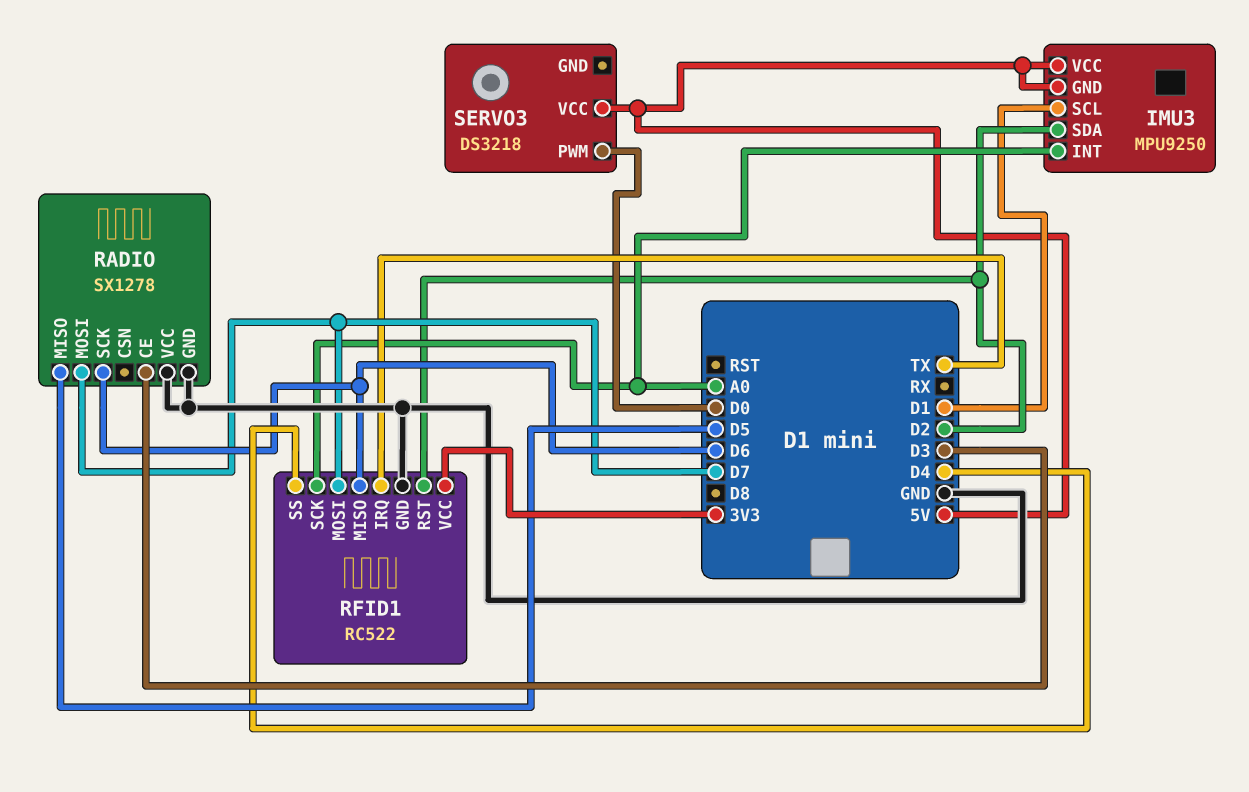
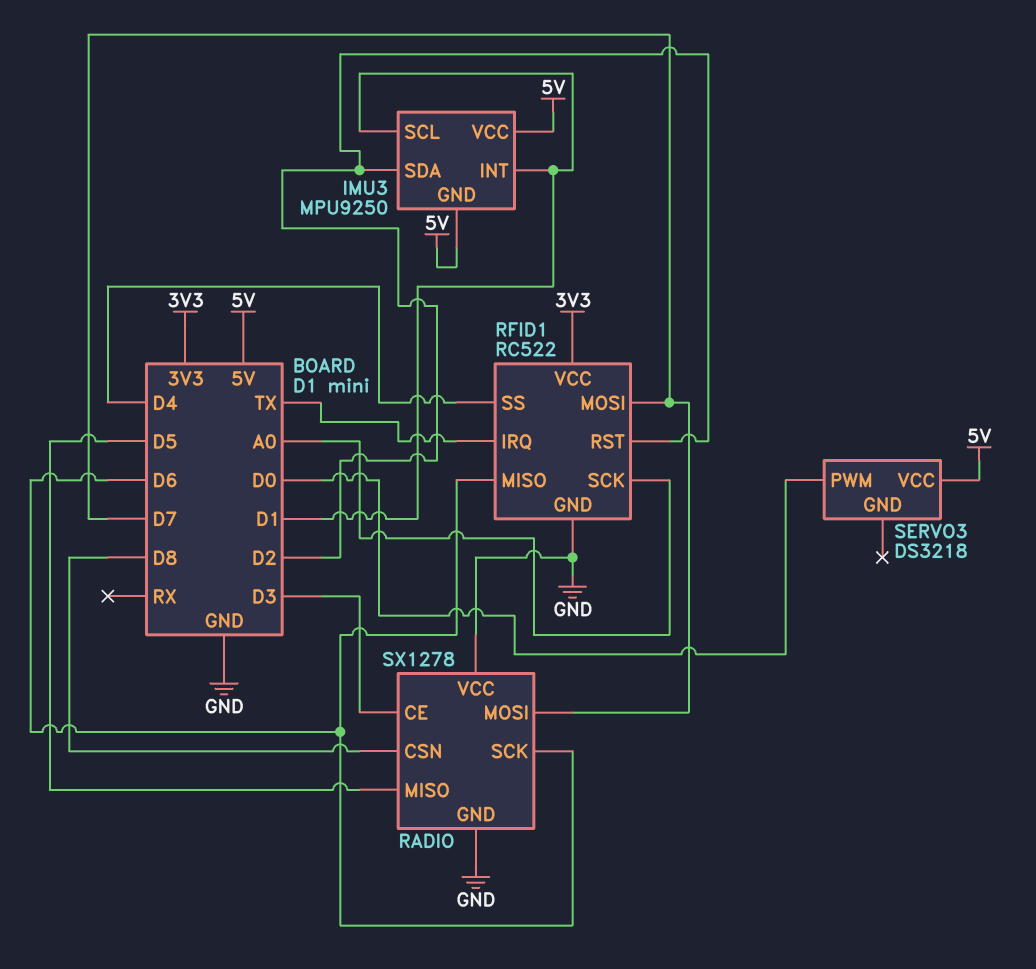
IMU3 pin INT: A0 -> D1
RADIO pin CSN: none -> D8

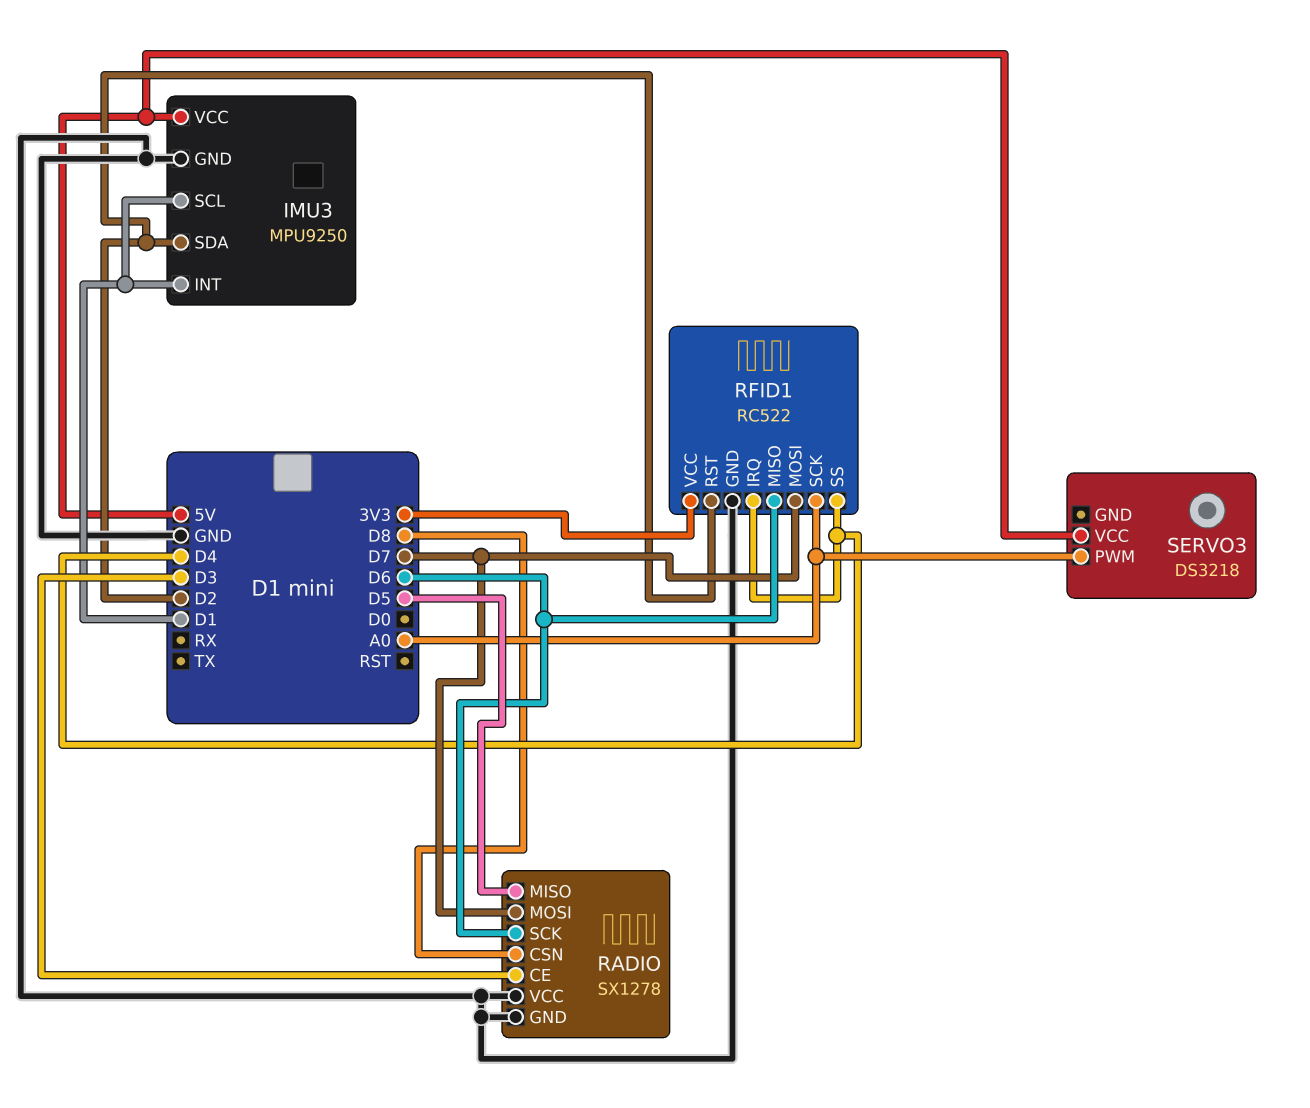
IMU3 pin GND: 5V -> GND
RFID1 pin IRQ: TX -> D4
SERVO3 pin PWM: D0 -> A0

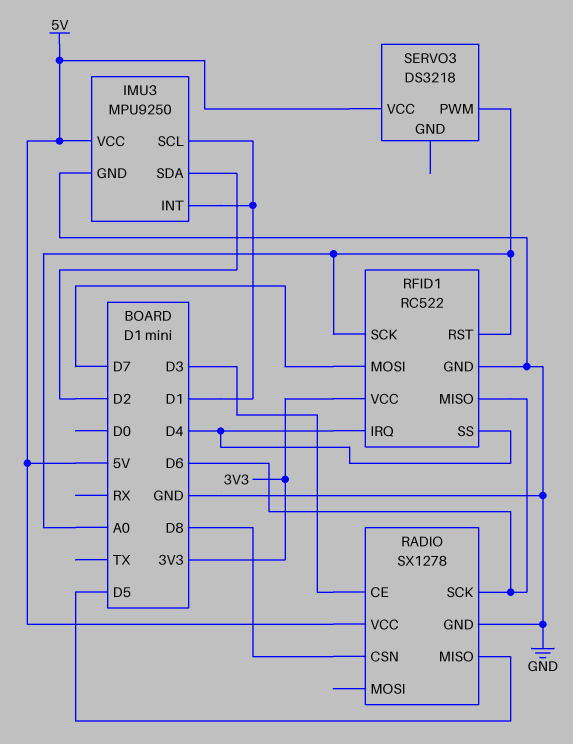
RADIO pin MOSI: D7 -> none
RADIO pin VCC: GND -> 5V
RFID1 pin RST: D2 -> A0

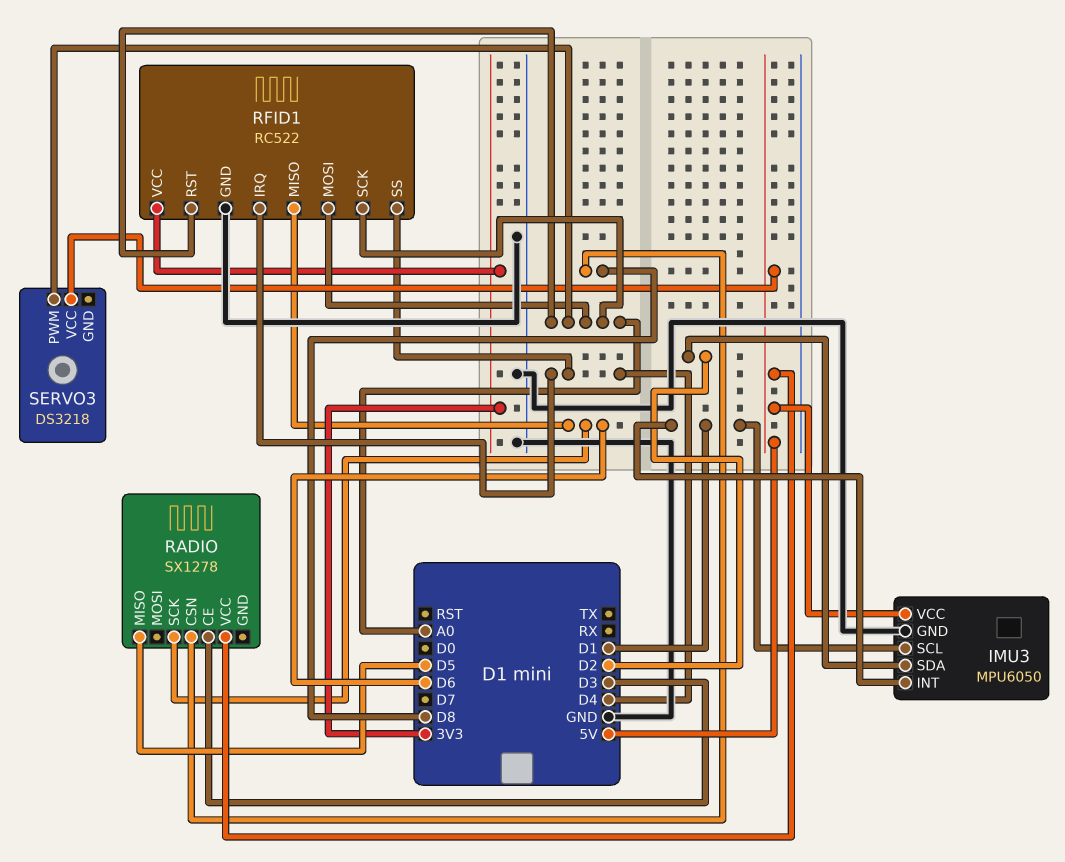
IMU3: MPU9250 -> MPU6050
RADIO pin GND: GND -> none
RFID1 pin MOSI: D7 -> A0

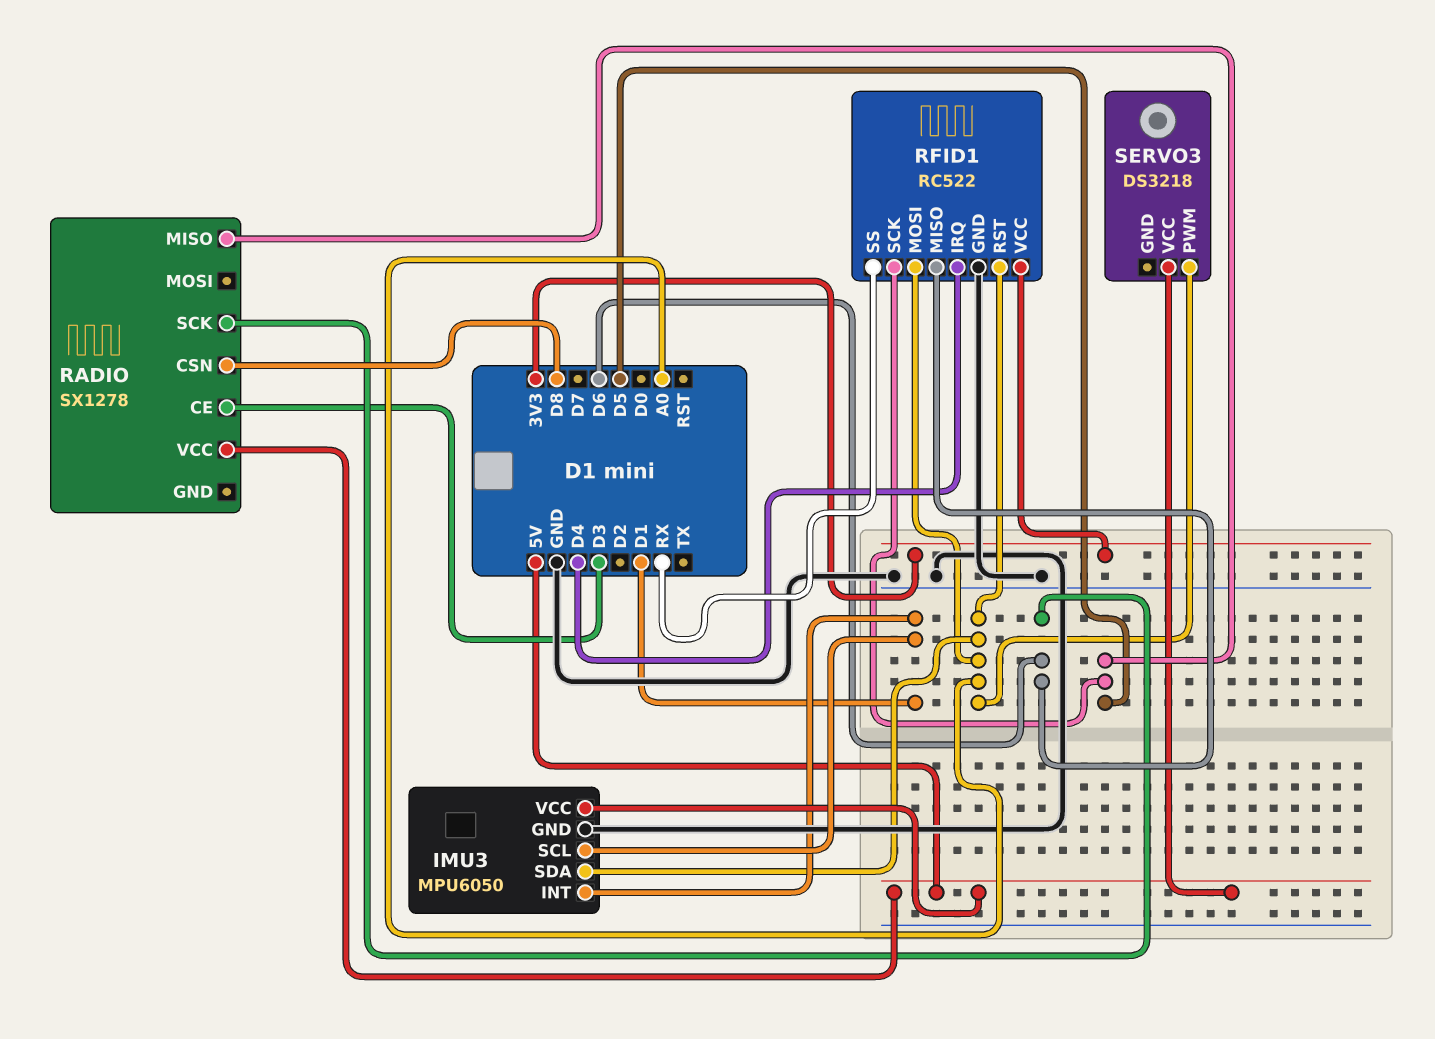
IMU3 pin SDA: D2 -> A0
RFID1 pin SCK: A0 -> D5
RFID1 pin SS: D4 -> RX

